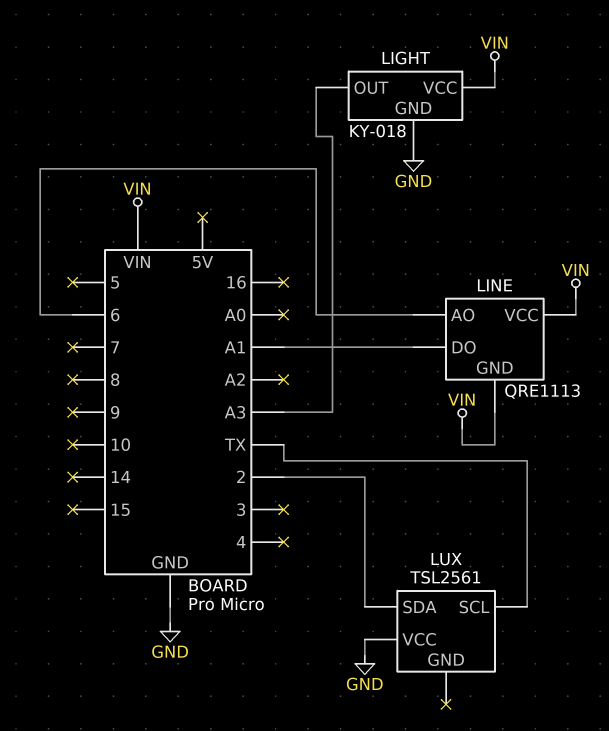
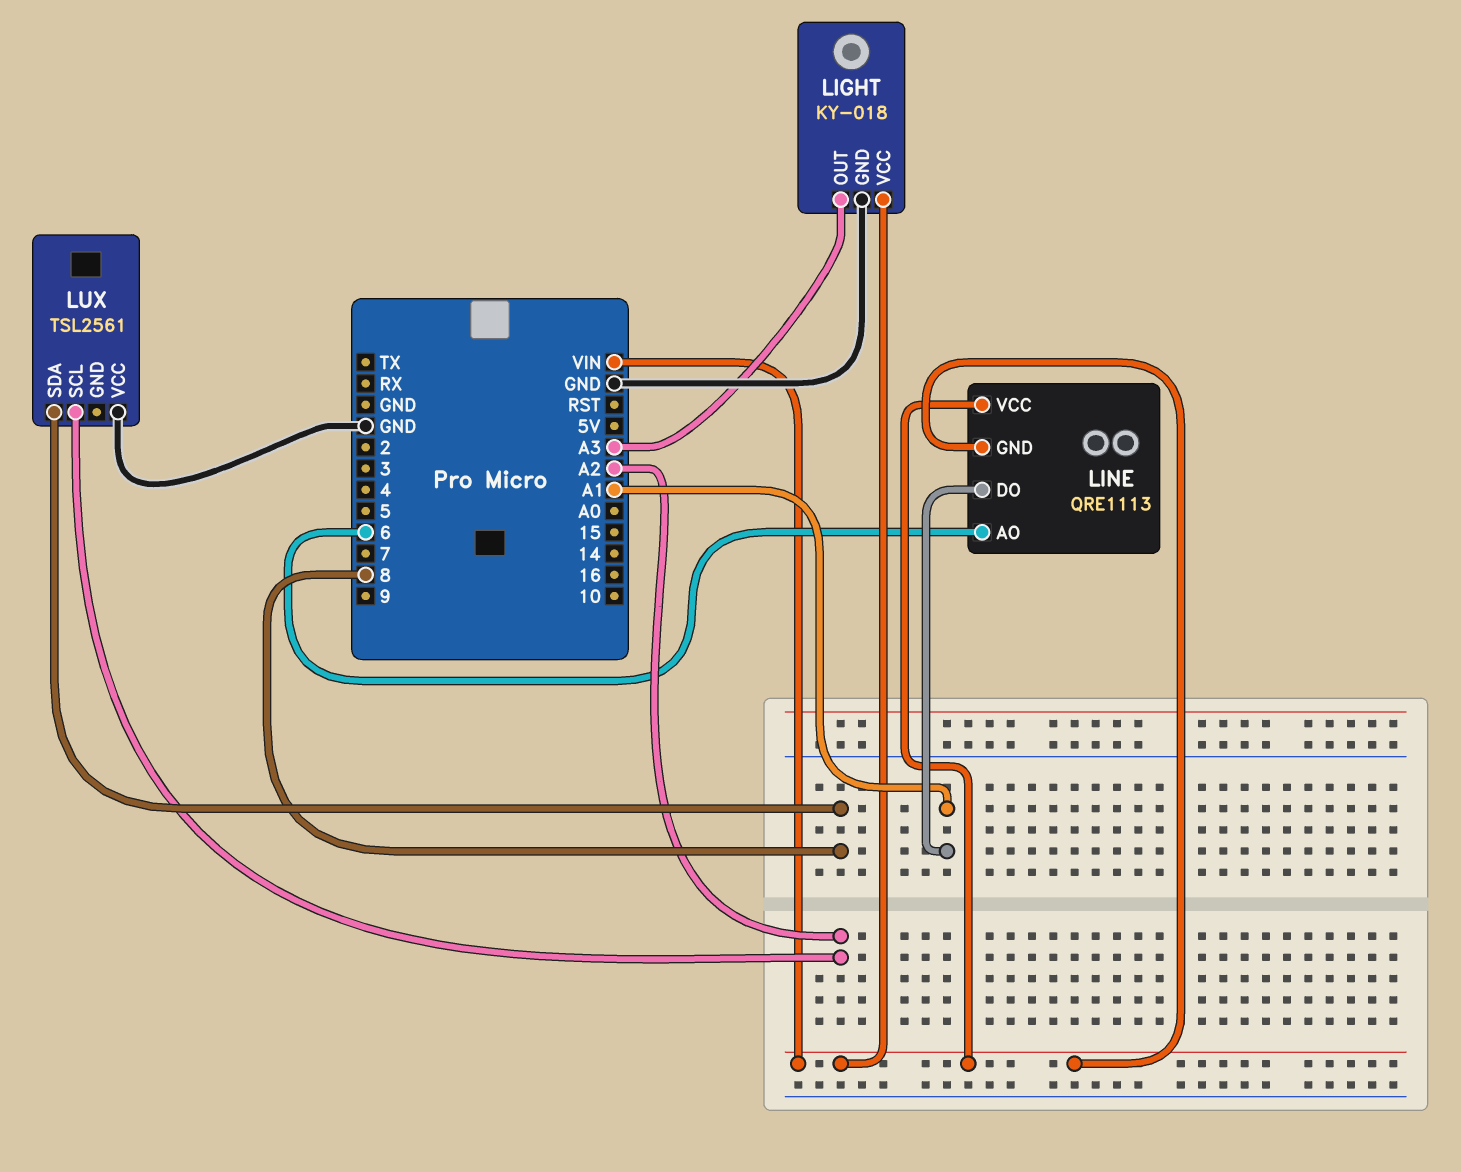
LUX pin SCL: TX -> A2
LUX pin SDA: 2 -> 8

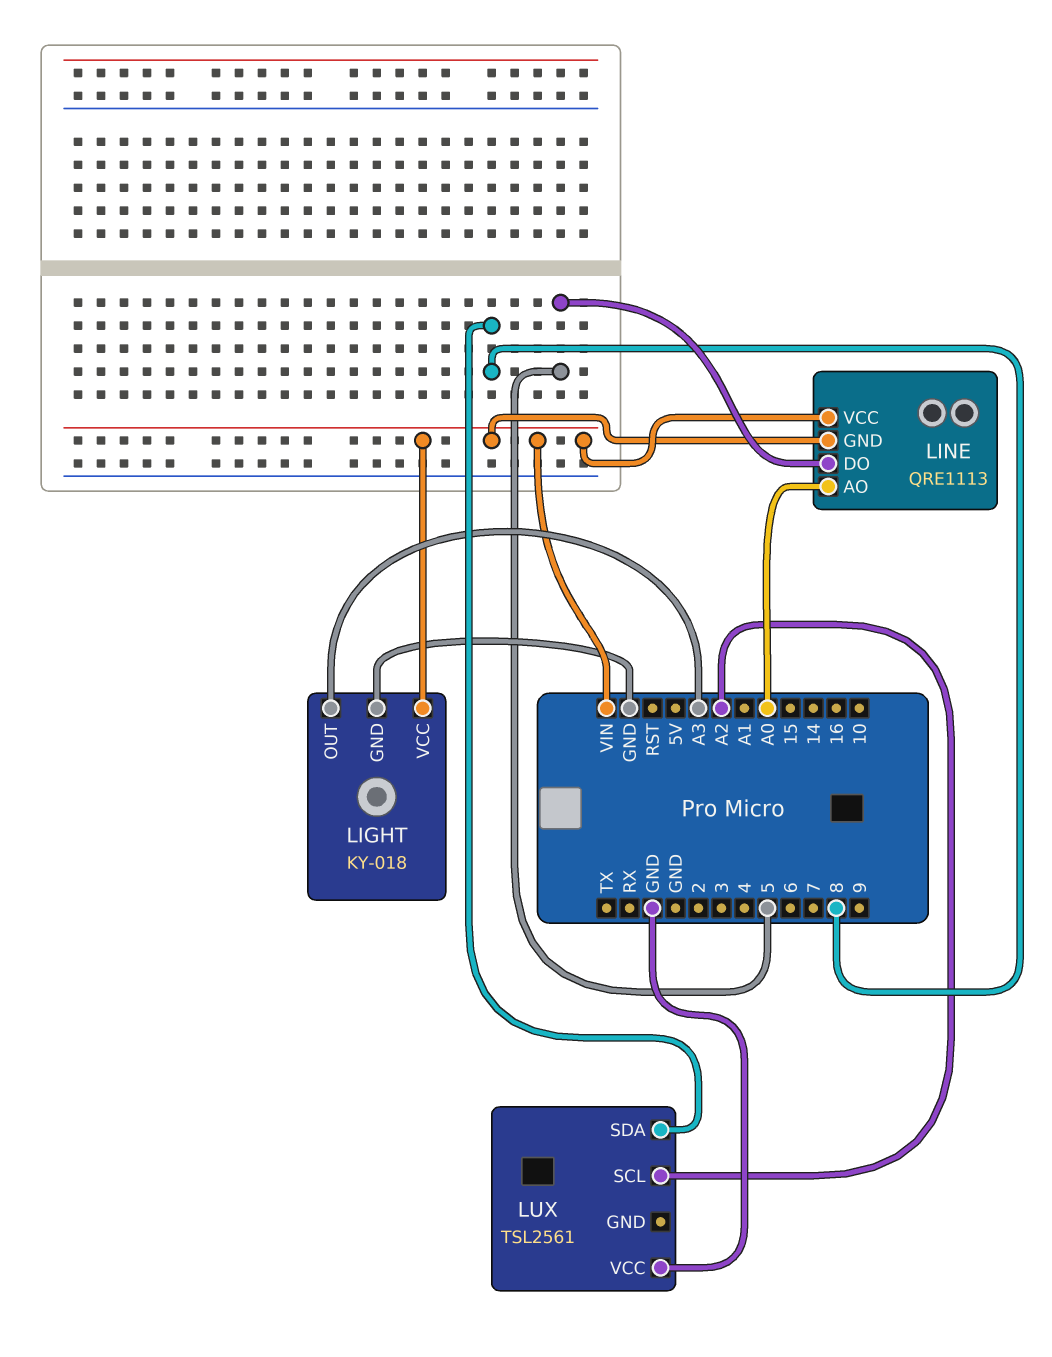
LINE pin AO: 6 -> A0
LINE pin DO: A1 -> 5

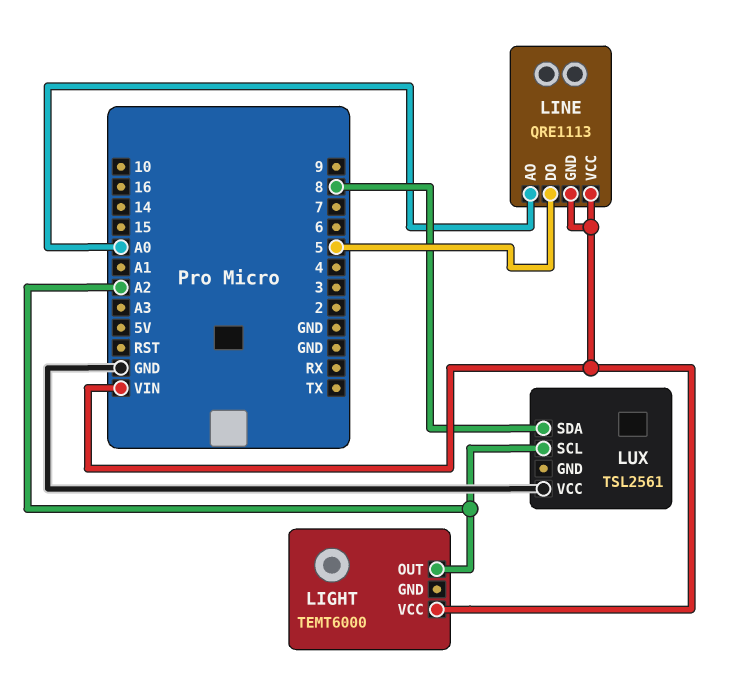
LIGHT: KY-018 -> TEMT6000
LIGHT pin GND: GND -> none
LIGHT pin OUT: A3 -> A2

